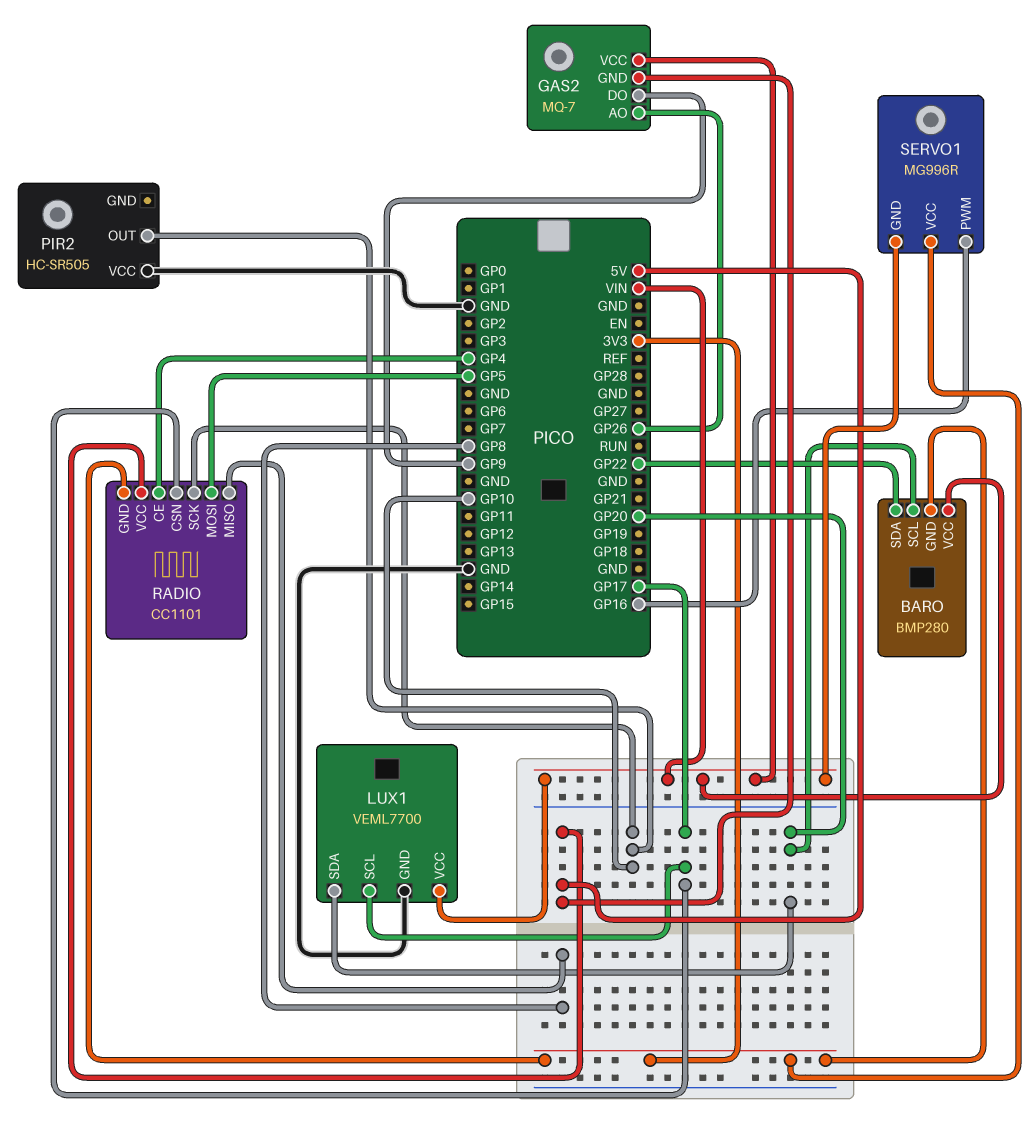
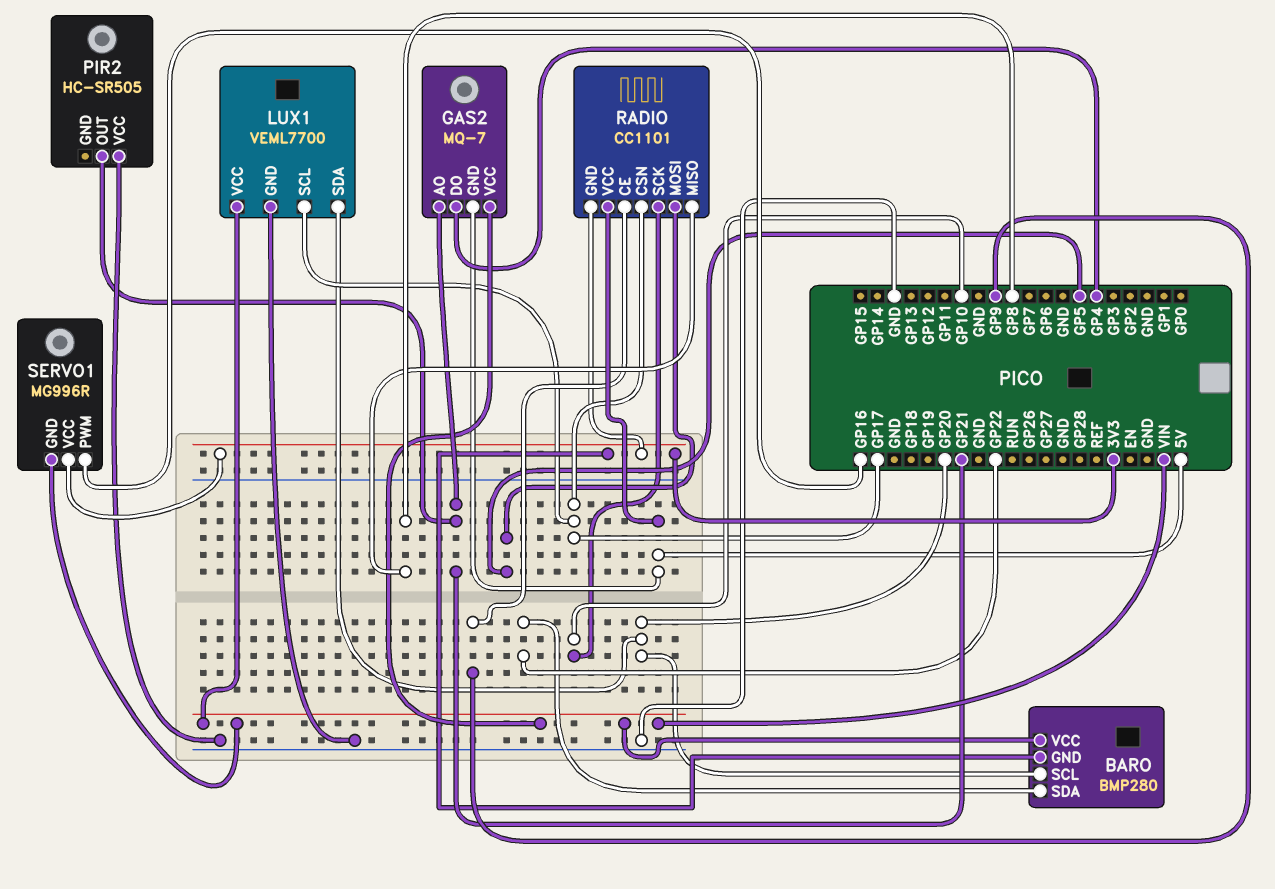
GAS2 pin AO: GP26 -> GP21
GAS2 pin DO: GP9 -> GP4
PIR2 pin OUT: GP10 -> GP21
RADIO pin CE: GP4 -> GP9

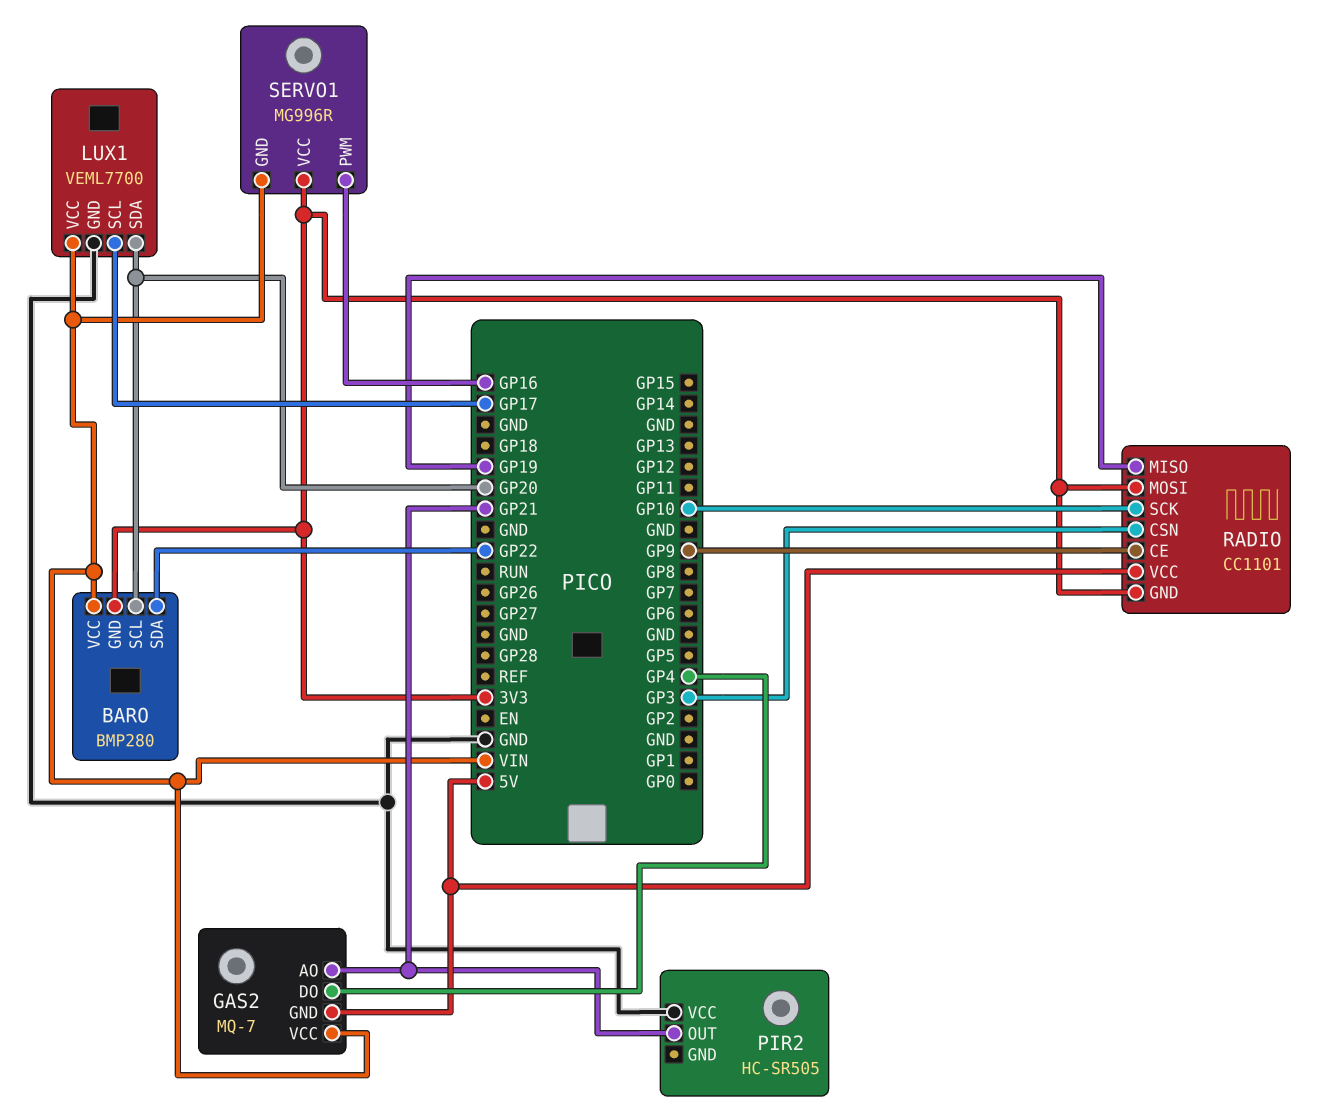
RADIO pin CSN: GP17 -> GP3
RADIO pin MISO: GP8 -> GP19
RADIO pin MOSI: GP5 -> 3V3

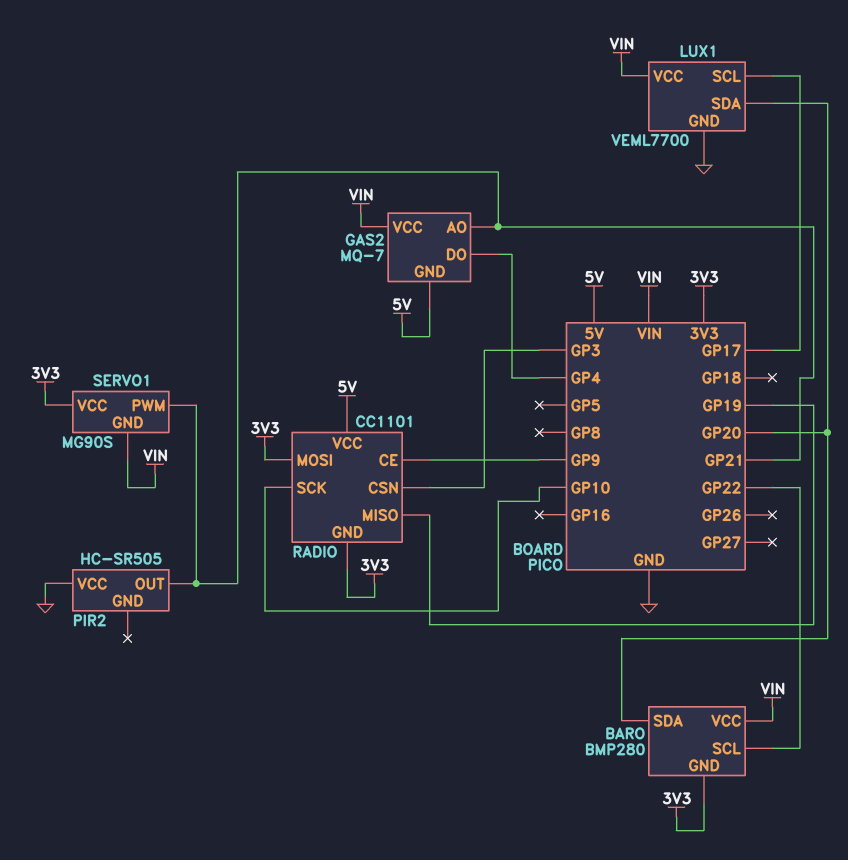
BARO pin SCL: GP20 -> GP22
BARO pin SDA: GP22 -> GP20
SERVO1: MG996R -> MG90S
SERVO1 pin PWM: GP16 -> GP21

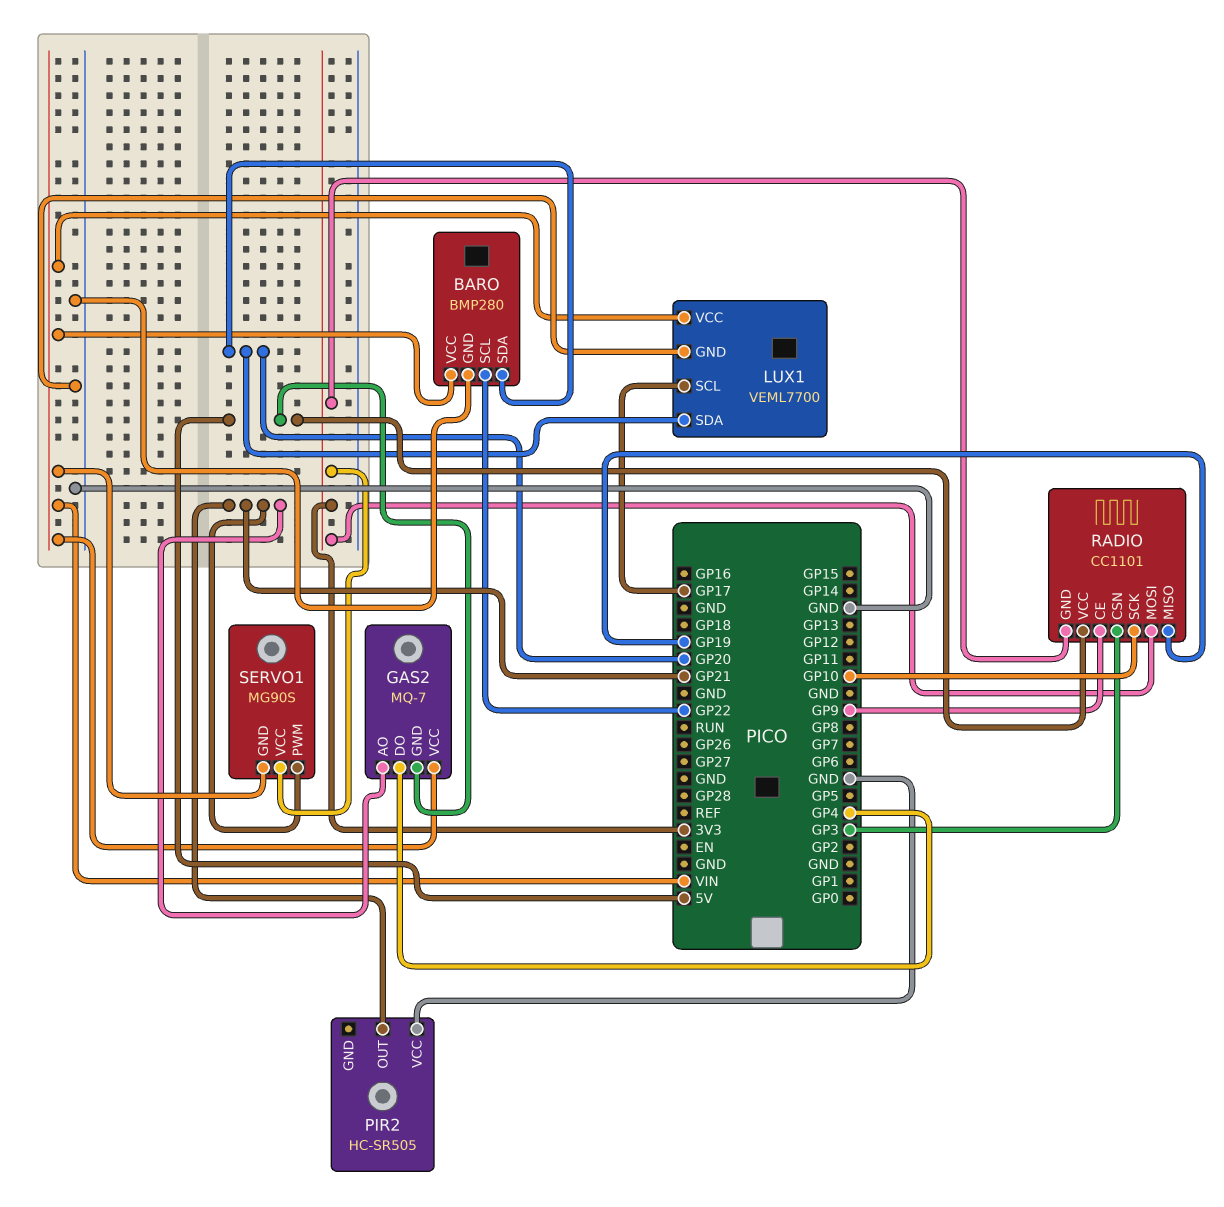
BARO pin GND: 3V3 -> GND

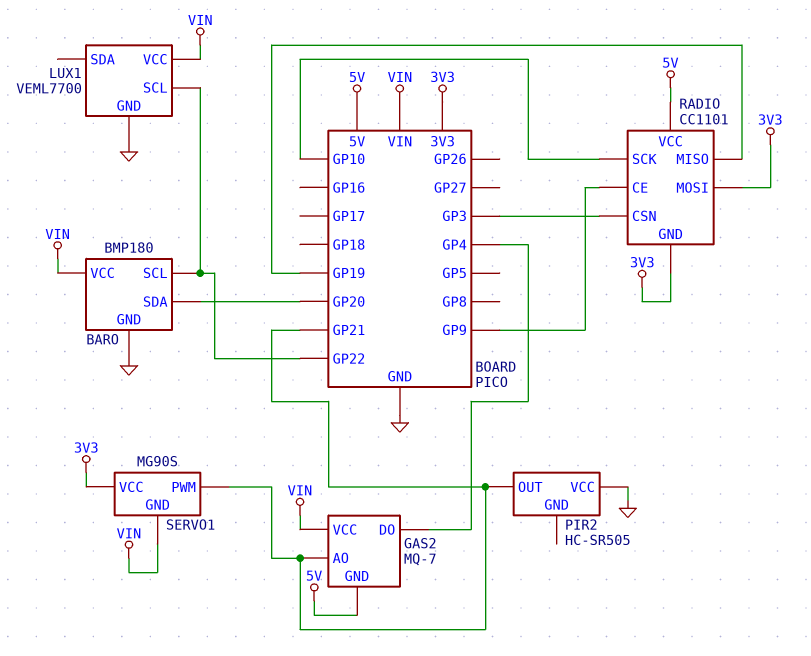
BARO: BMP280 -> BMP180
LUX1 pin SCL: GP17 -> GP22
LUX1 pin SDA: GP20 -> none

